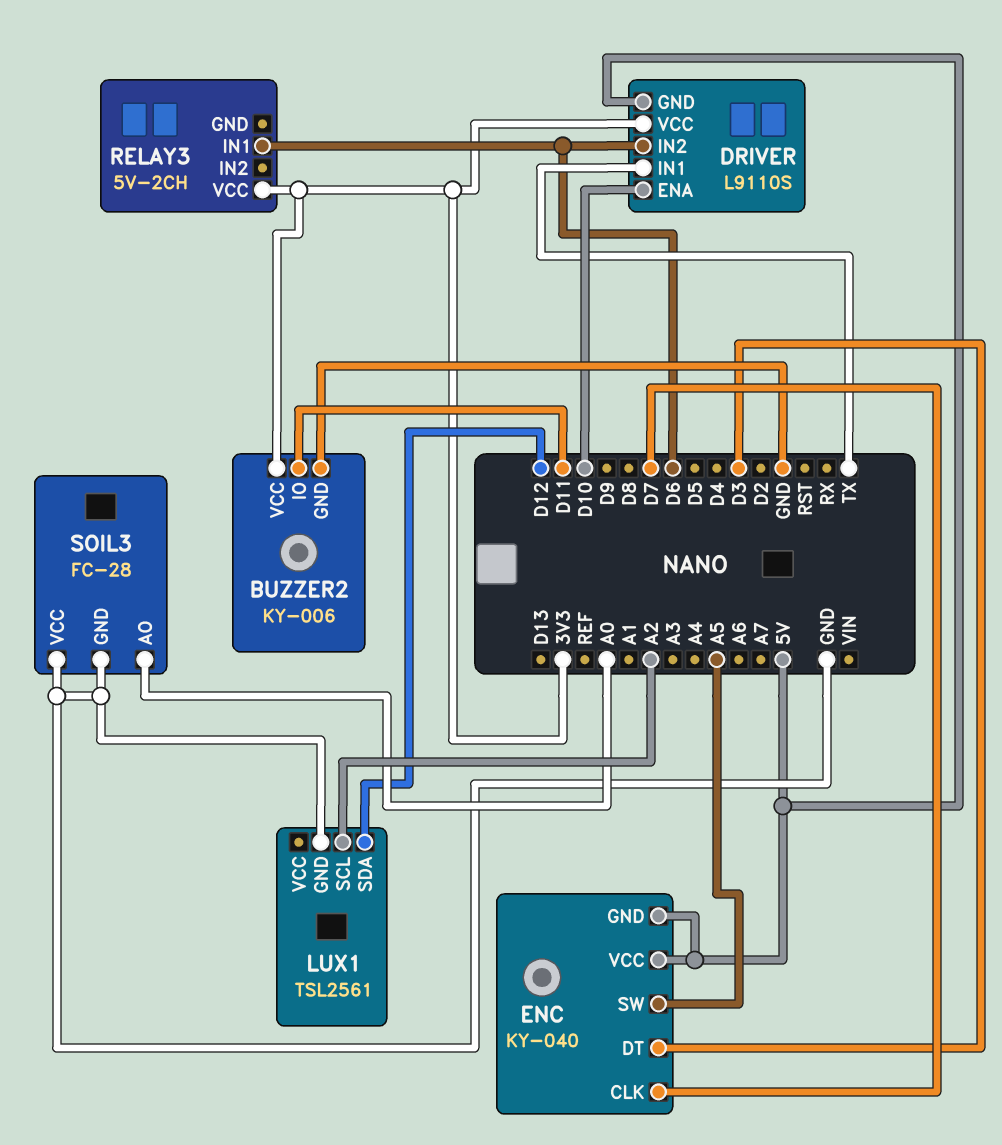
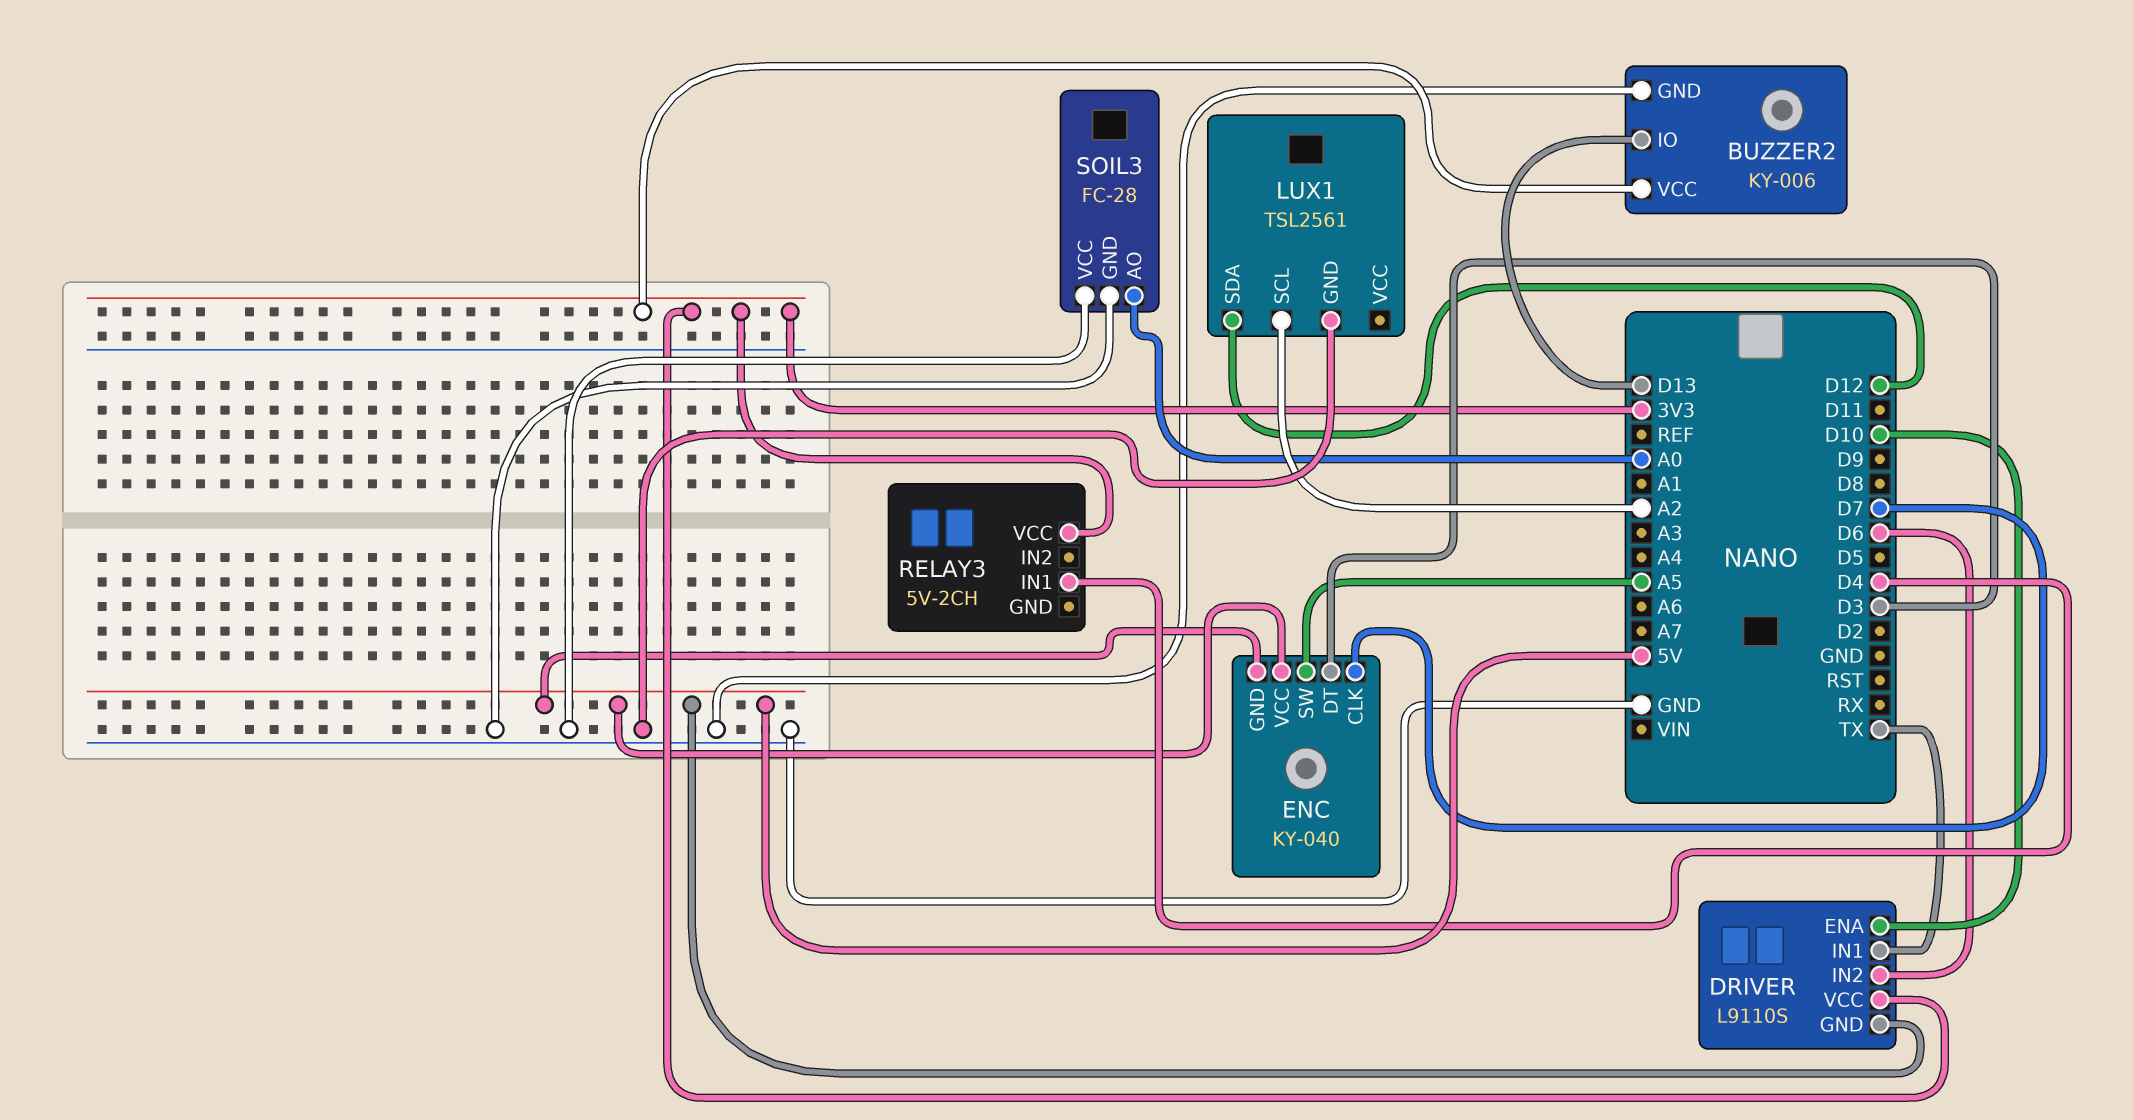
BUZZER2 pin IO: D11 -> D13
RELAY3 pin IN1: D6 -> D4

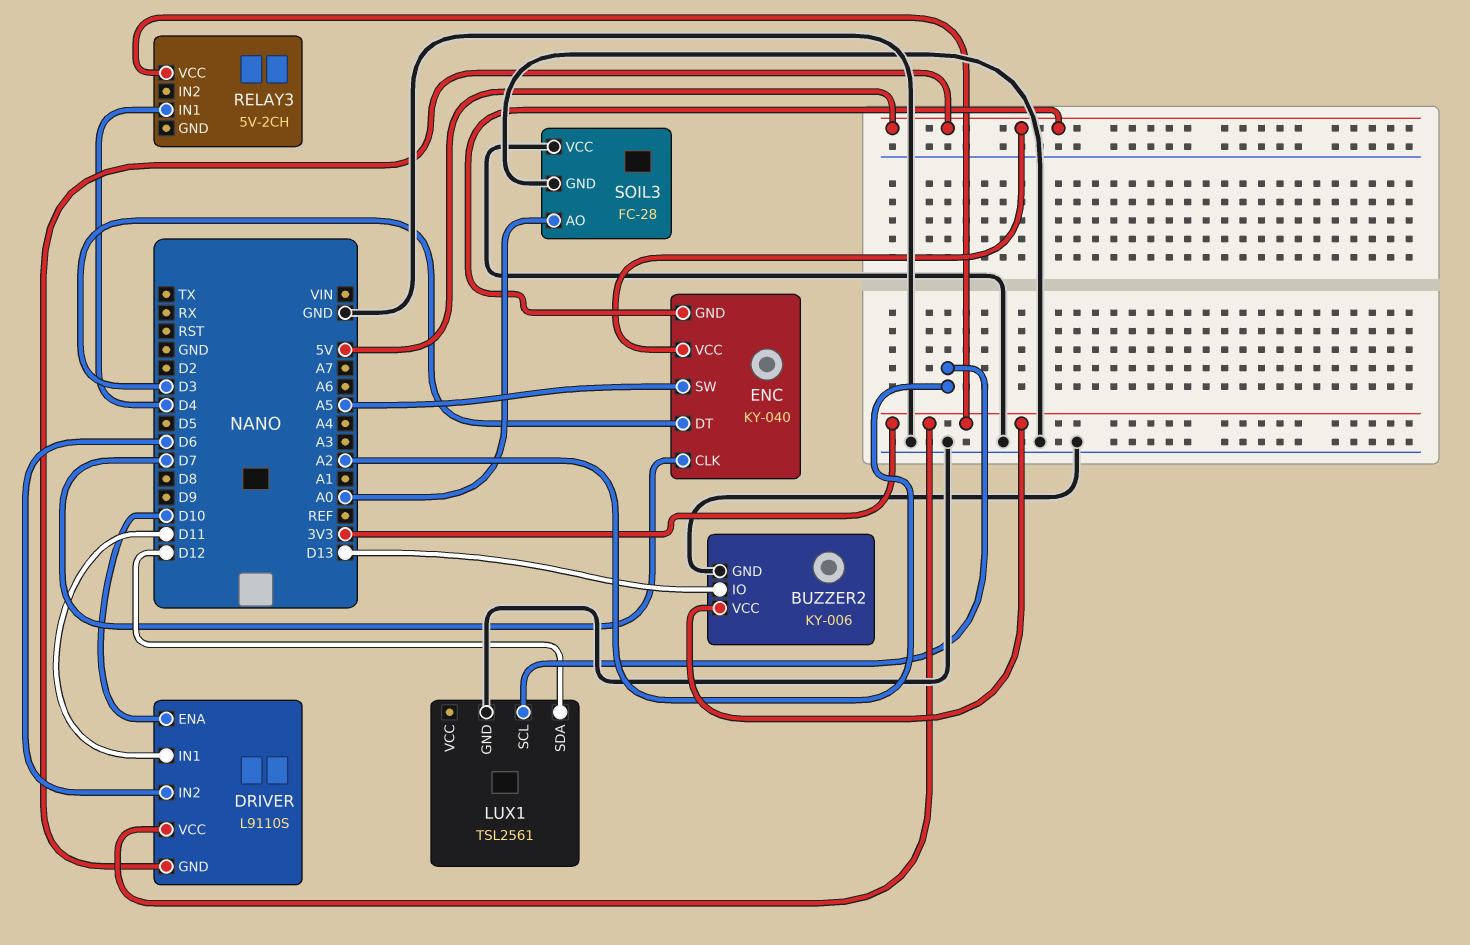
DRIVER pin IN1: TX -> D11

